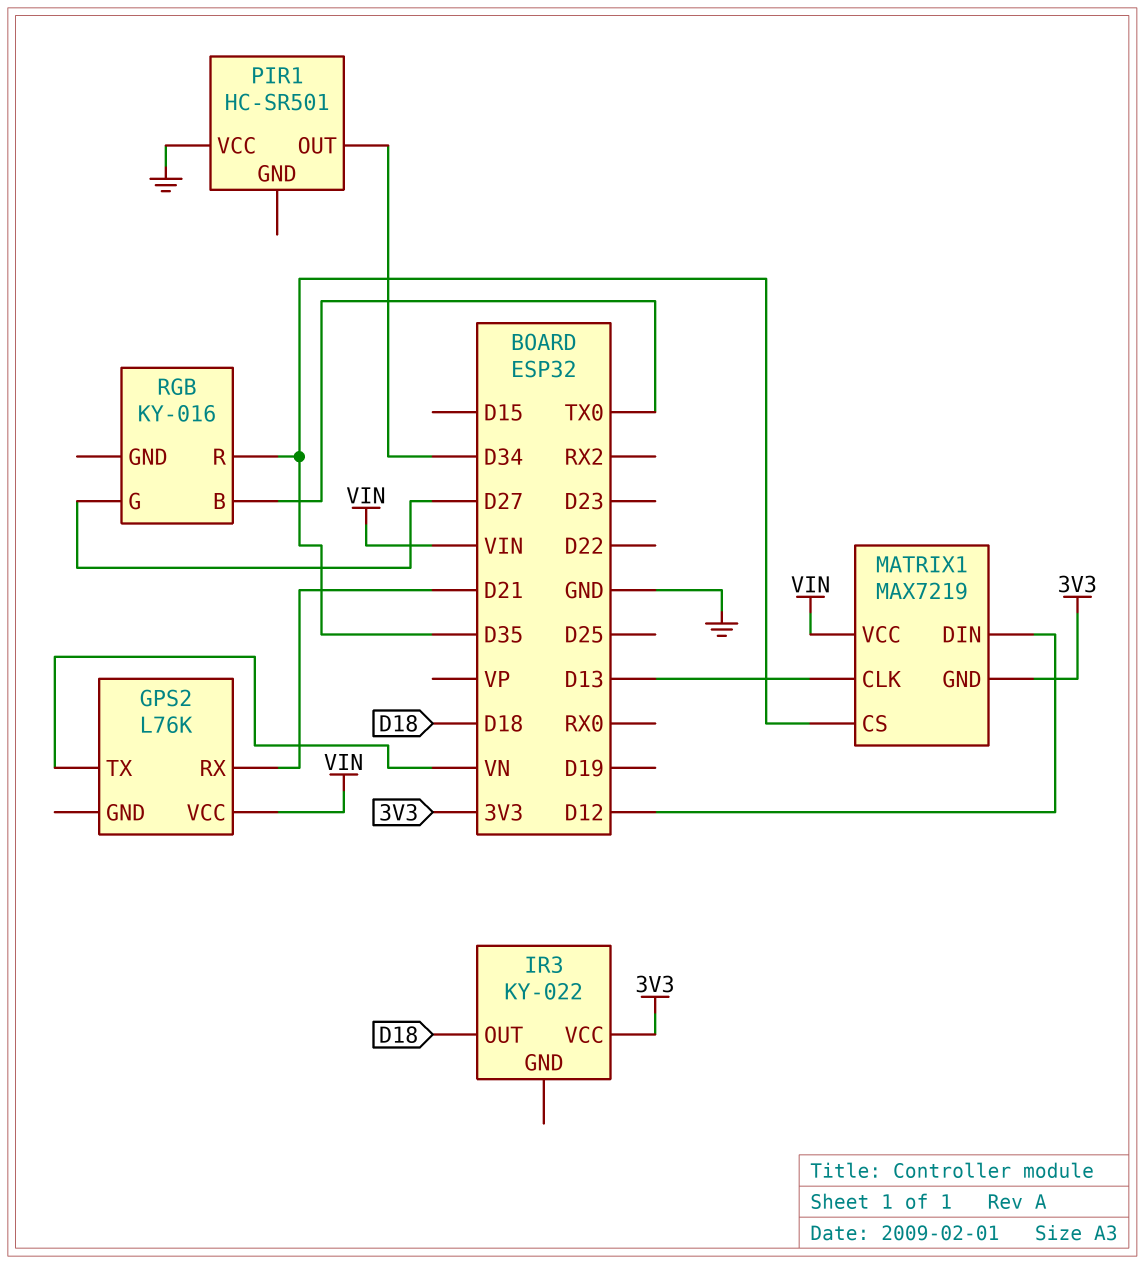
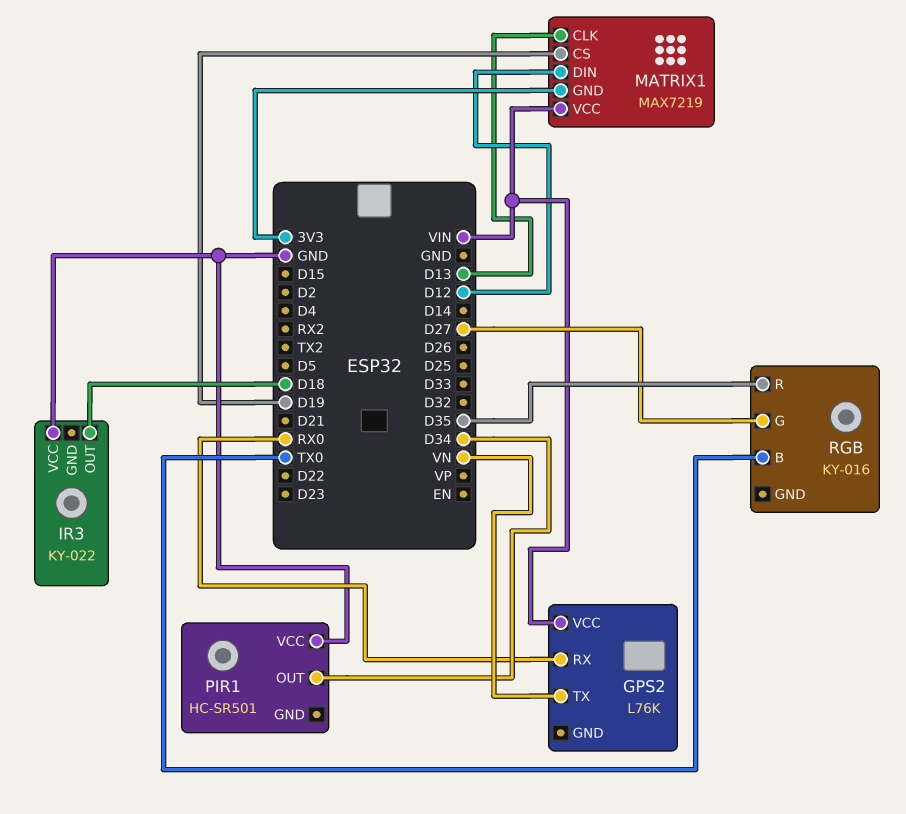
GPS2 pin RX: D21 -> RX0
IR3 pin VCC: 3V3 -> GND
MATRIX1 pin CS: D35 -> D19

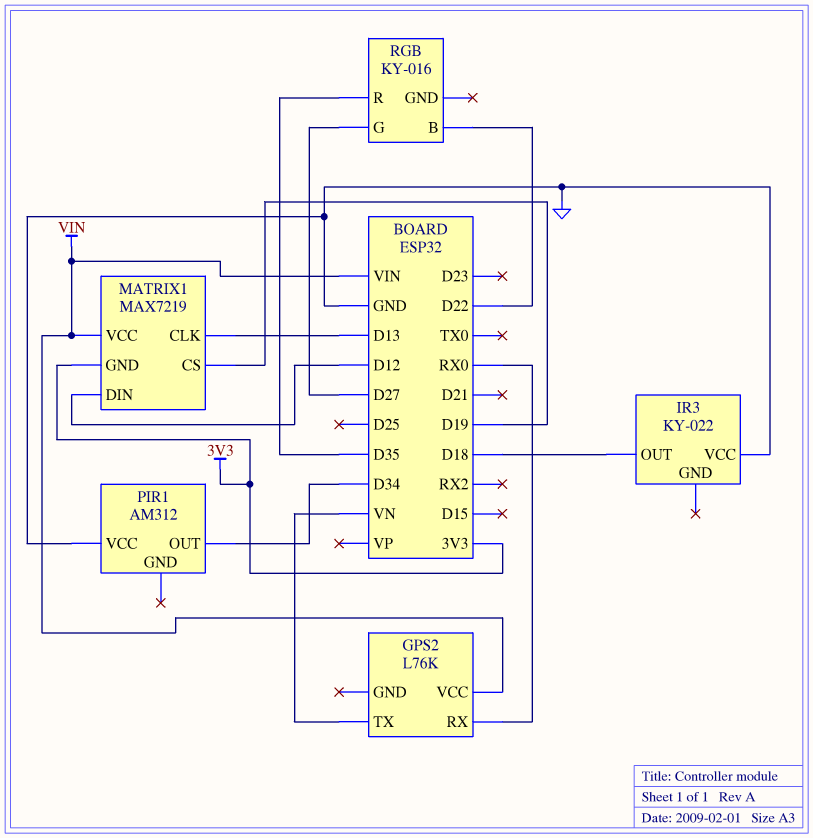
PIR1: HC-SR501 -> AM312
RGB pin B: TX0 -> D22

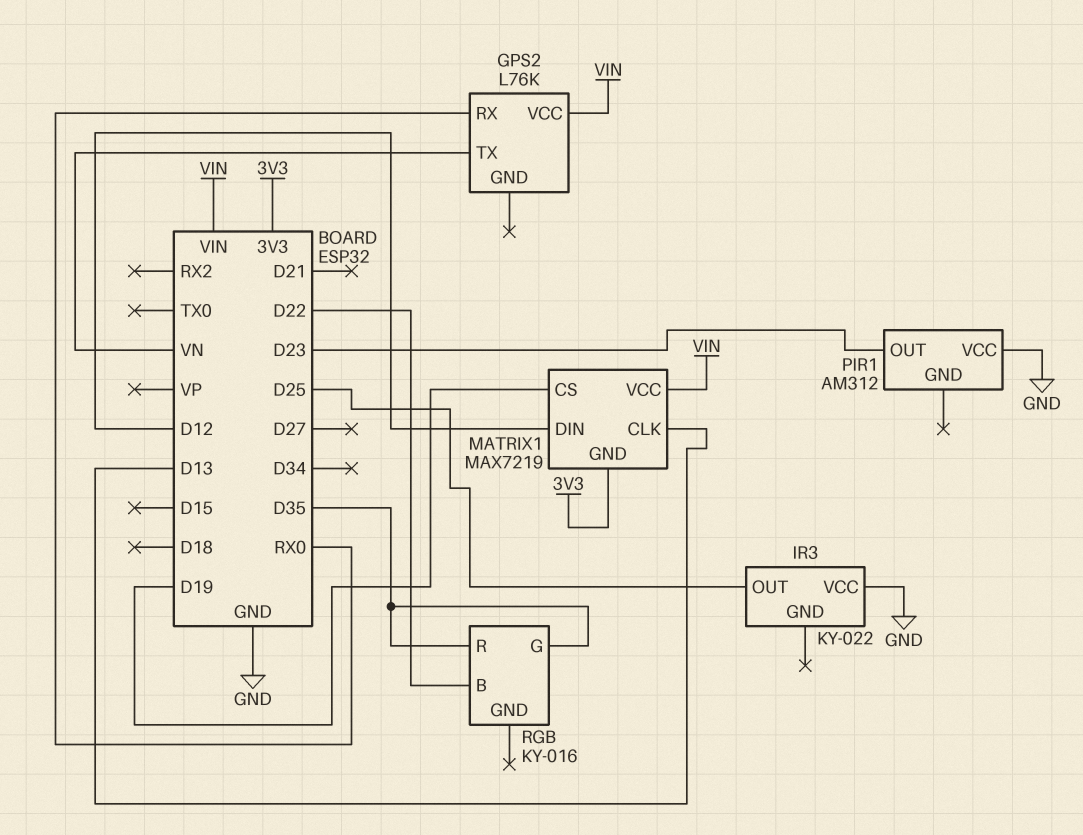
IR3 pin OUT: D18 -> D25
PIR1 pin OUT: D34 -> D23
RGB pin G: D27 -> D35

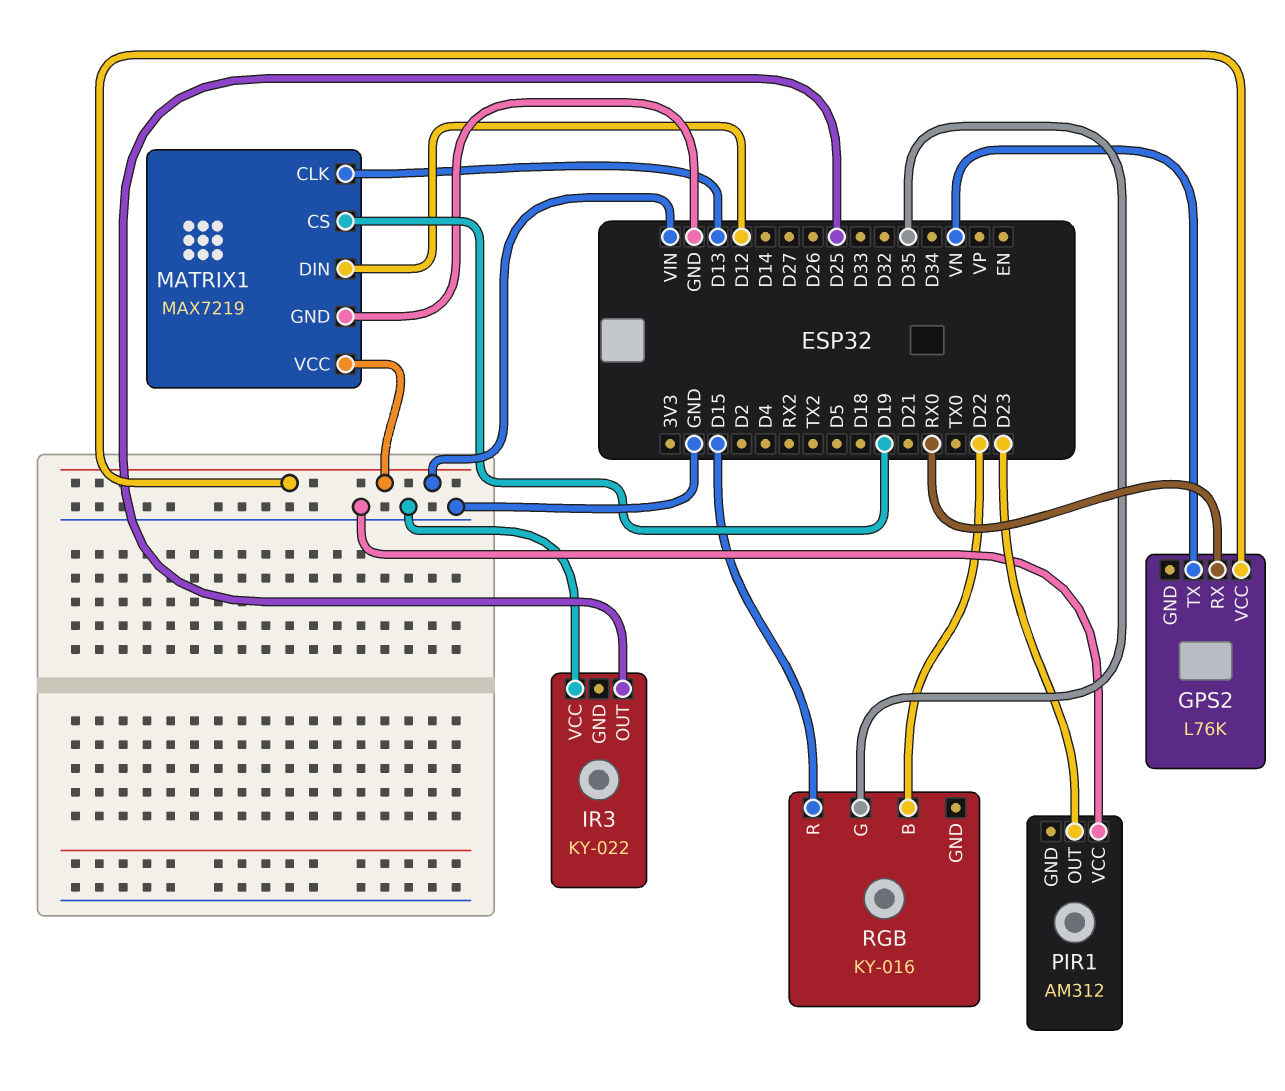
MATRIX1 pin GND: 3V3 -> GND
RGB pin R: D35 -> D15

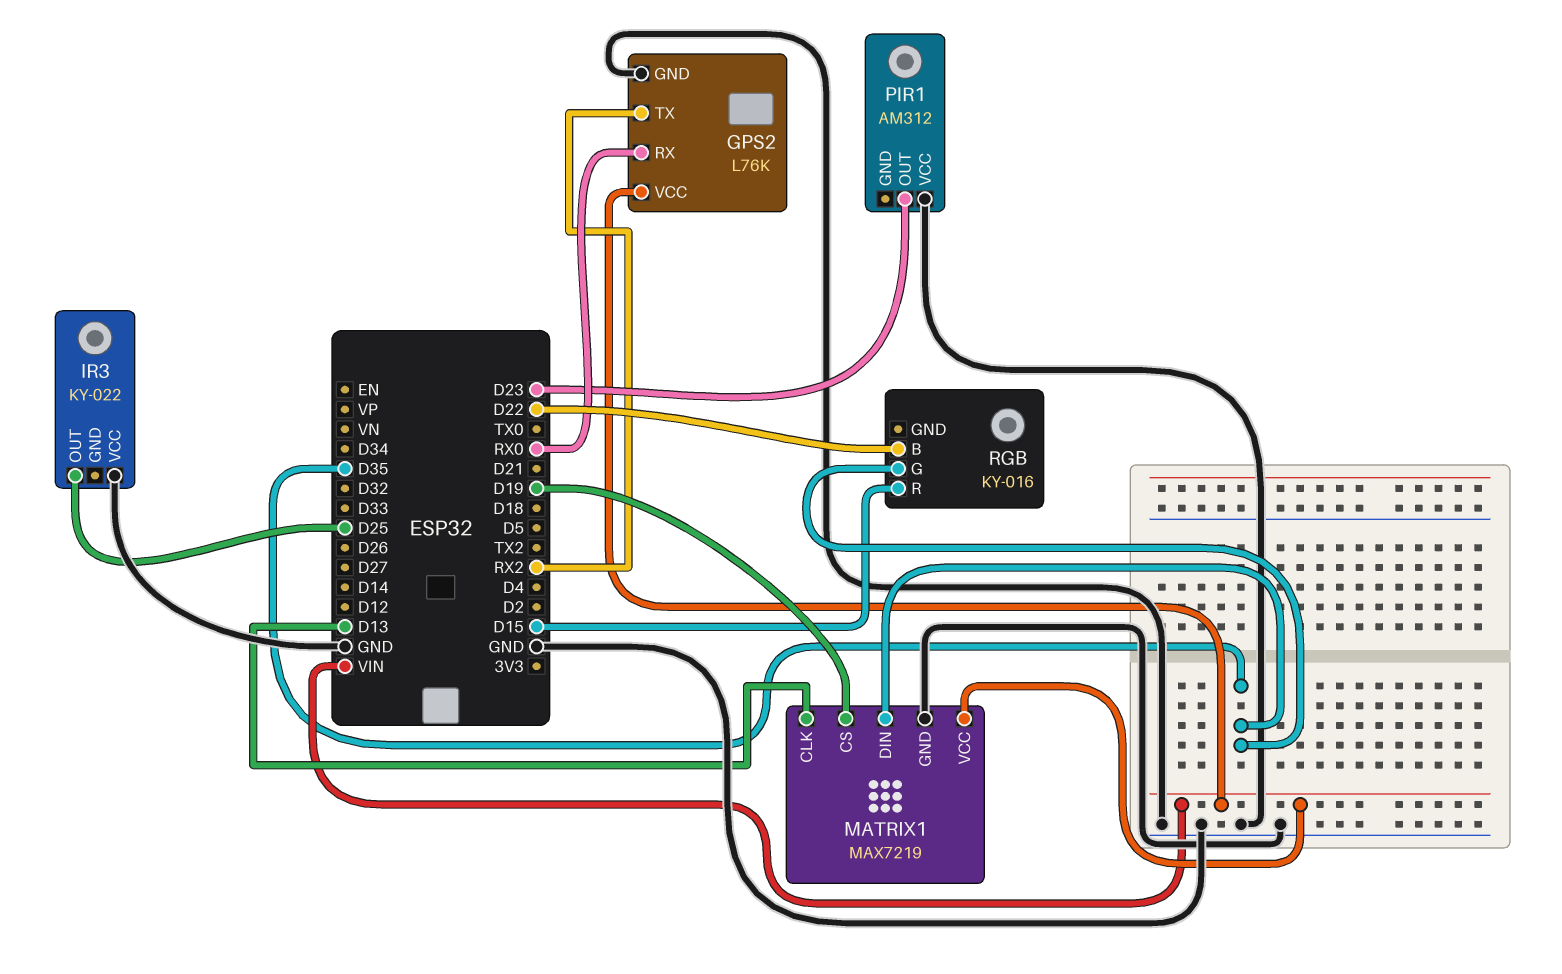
GPS2 pin GND: none -> GND
GPS2 pin TX: VN -> RX2
MATRIX1 pin DIN: D12 -> D35

